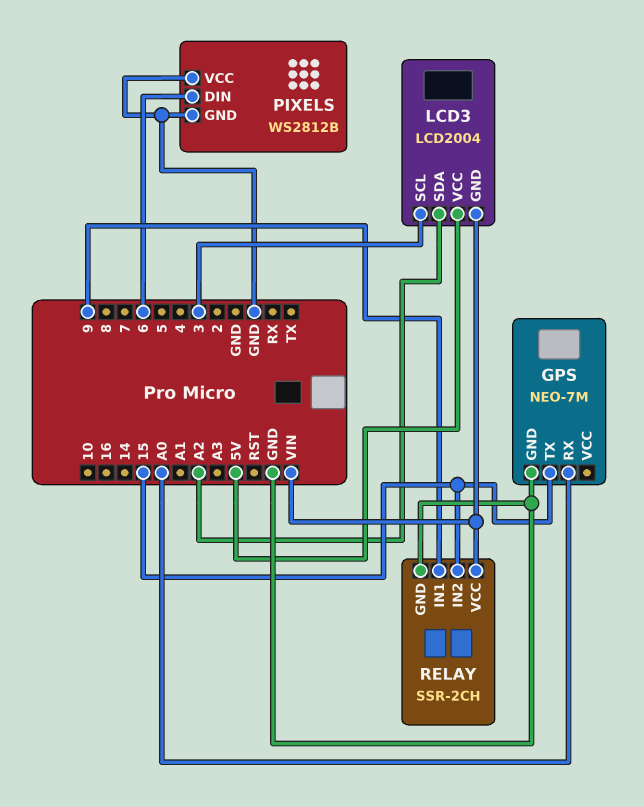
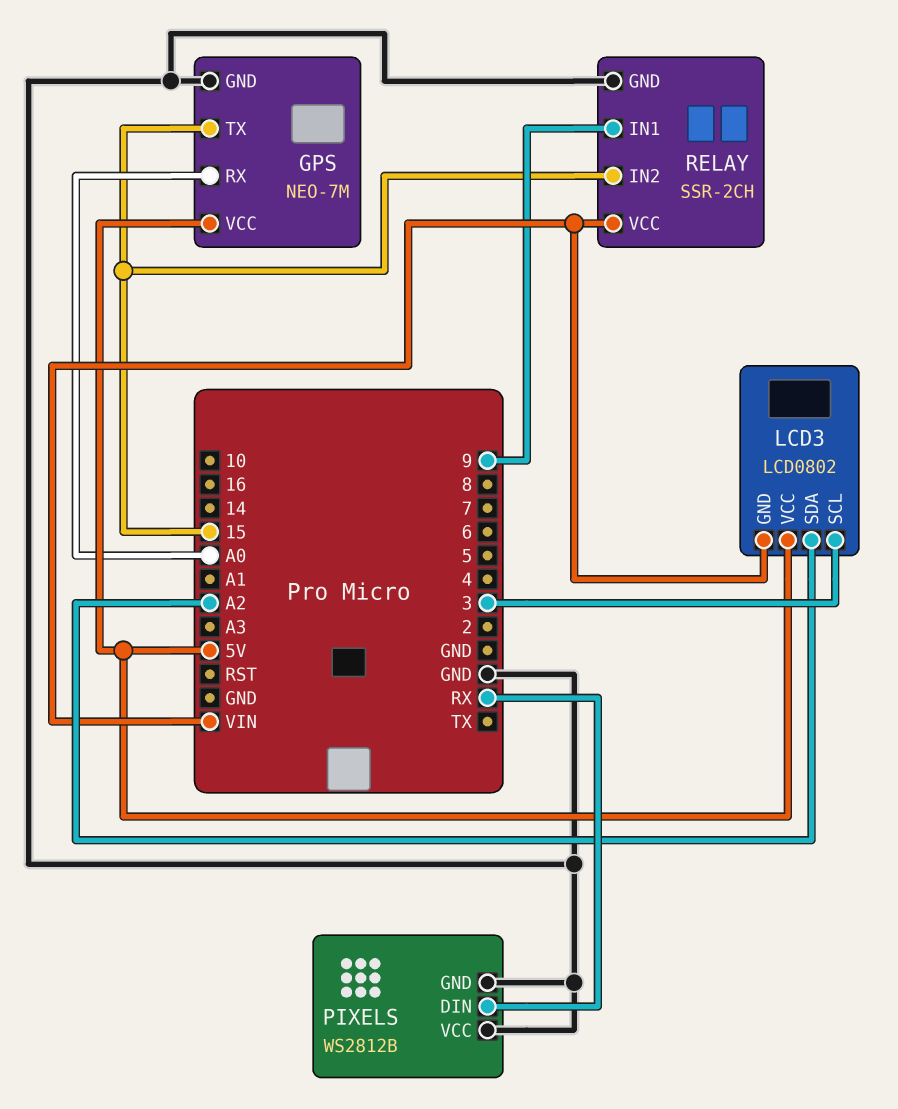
GPS pin VCC: none -> 5V
LCD3: LCD2004 -> LCD0802
PIXELS pin DIN: 6 -> RX

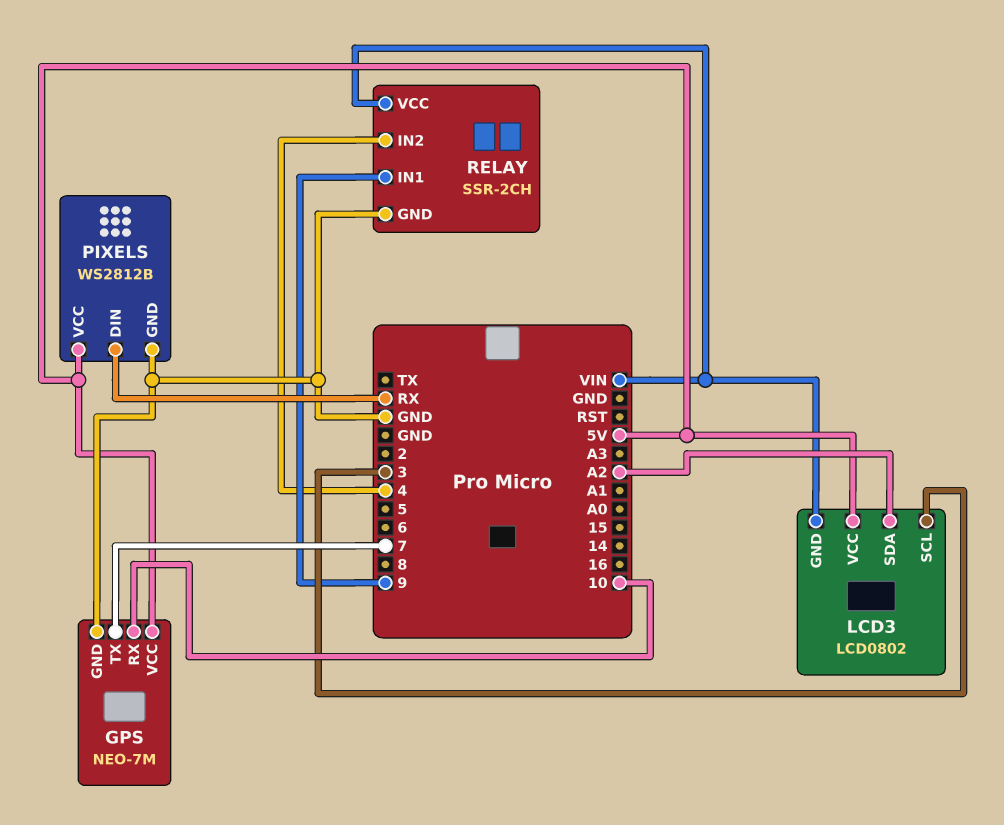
GPS pin RX: A0 -> 10
GPS pin TX: 15 -> 7
PIXELS pin VCC: GND -> 5V
RELAY pin IN2: 15 -> 4

